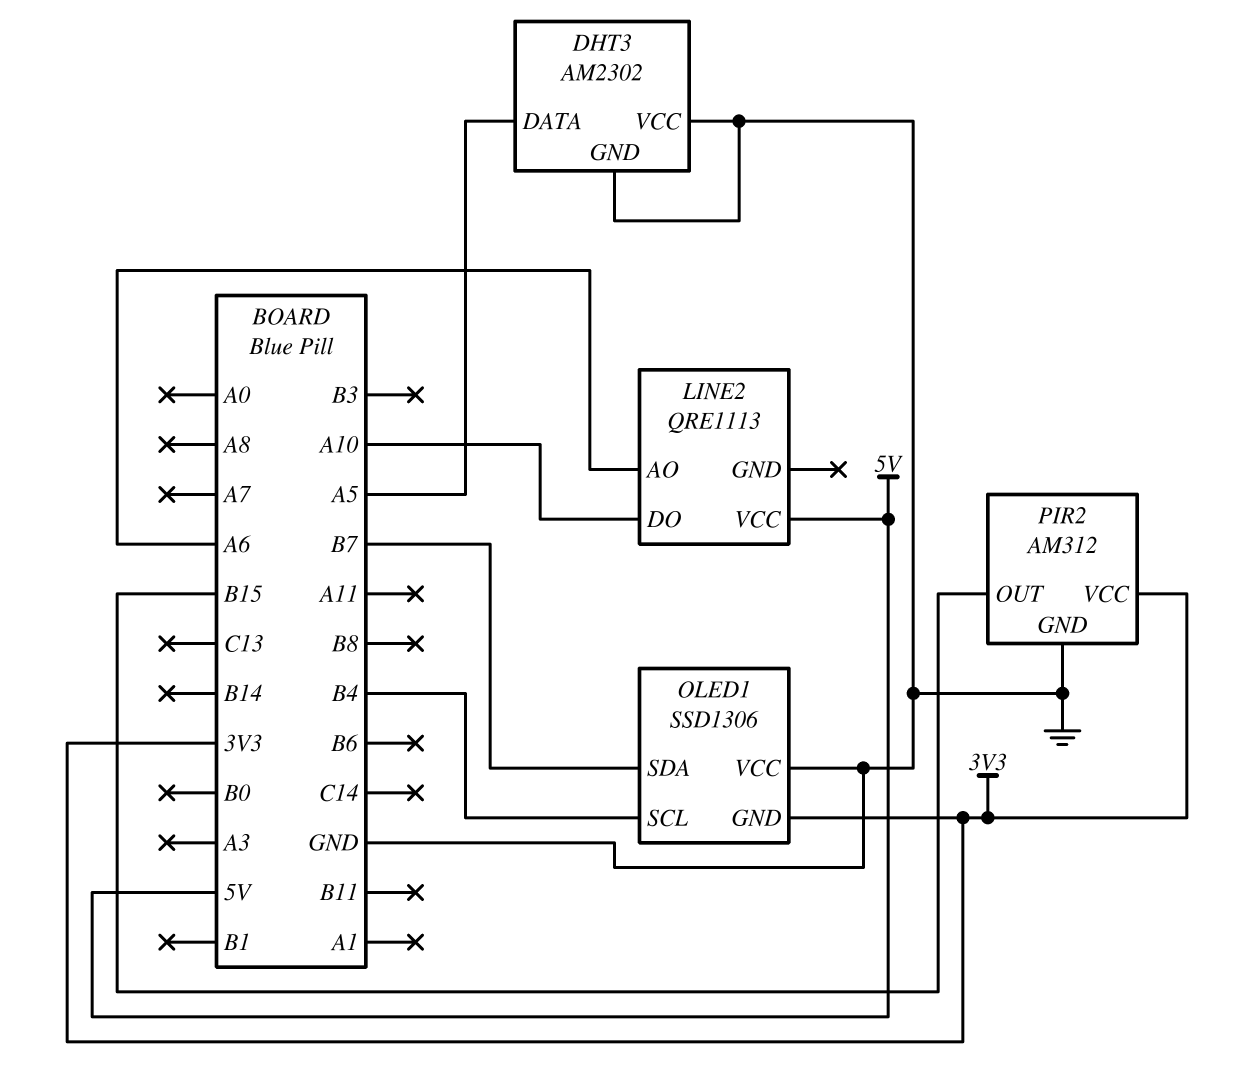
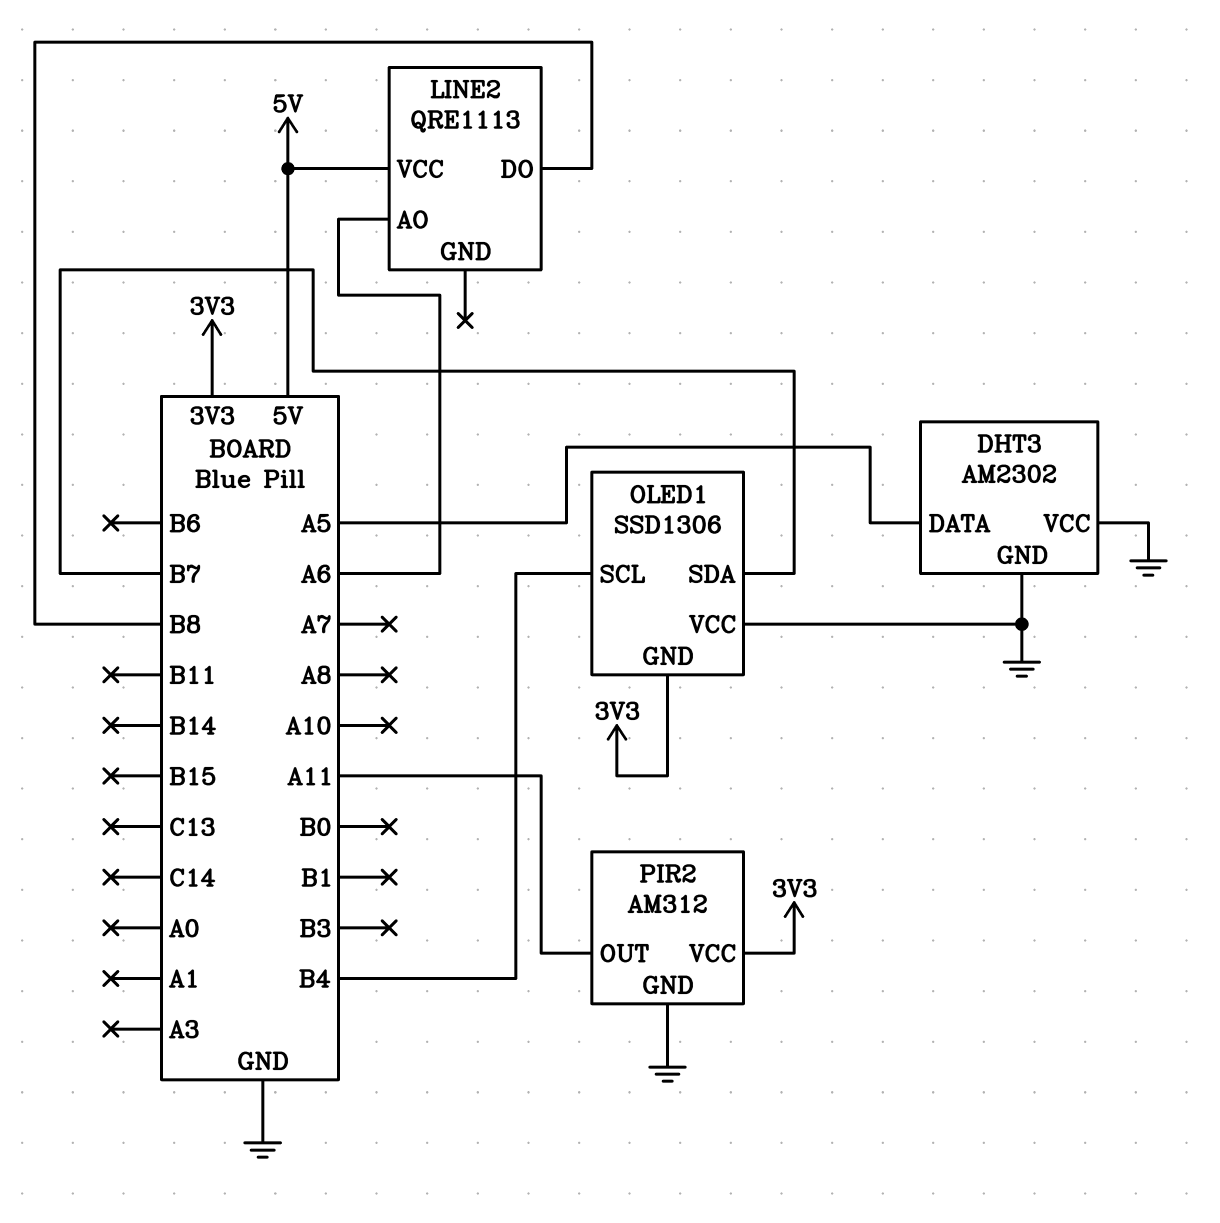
LINE2 pin DO: A10 -> B8
PIR2 pin OUT: B15 -> A11

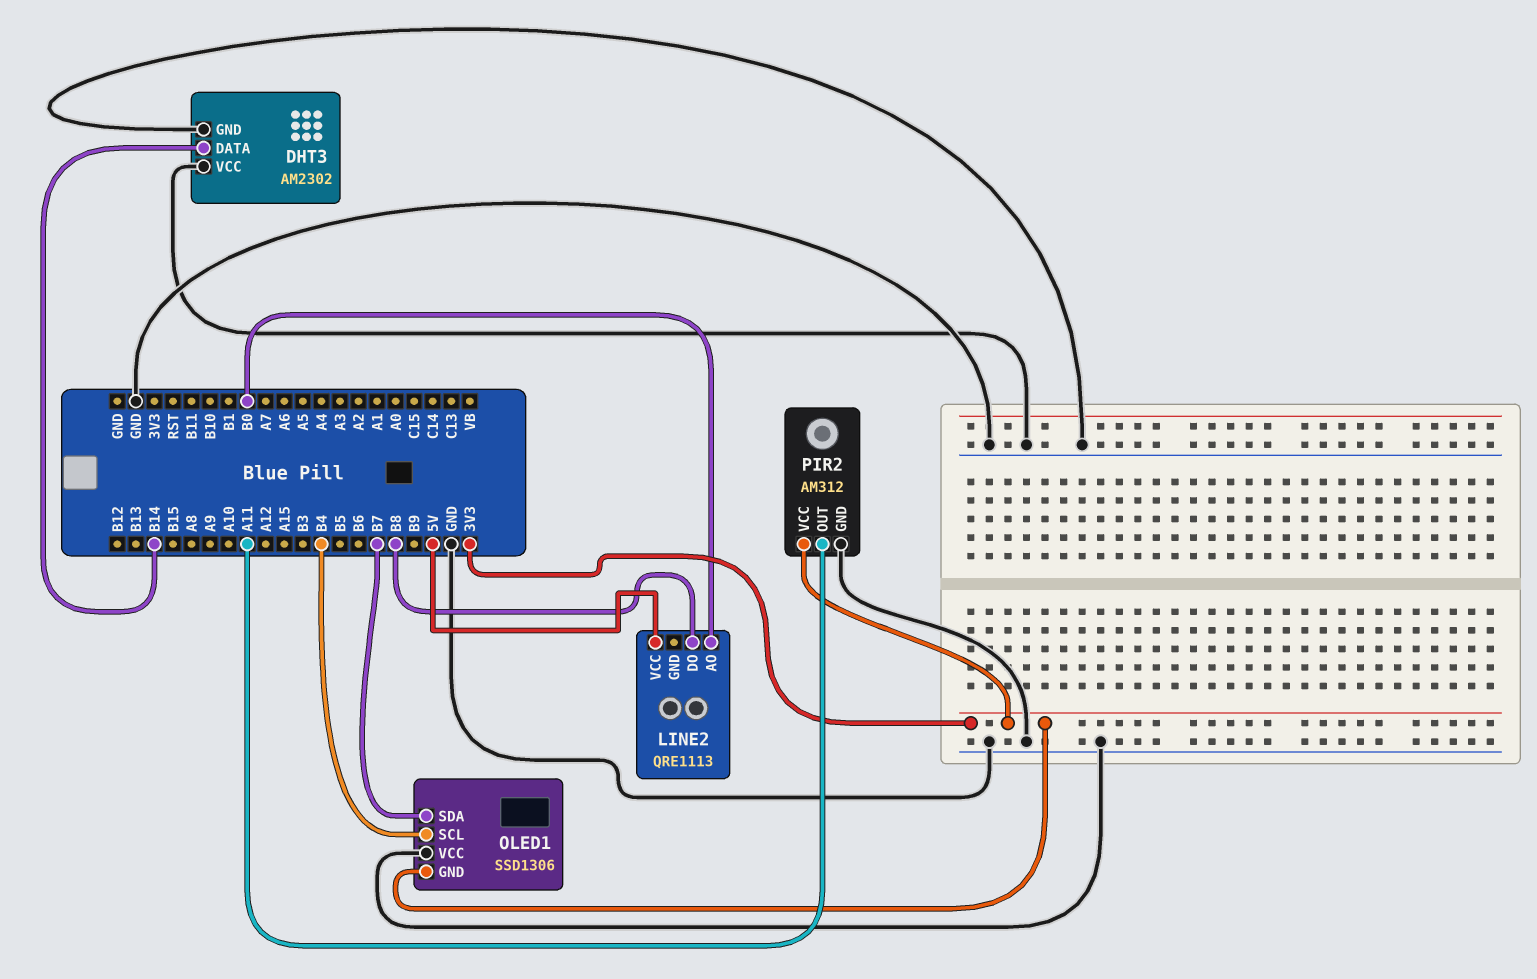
DHT3 pin DATA: A5 -> B14
LINE2 pin AO: A6 -> B0

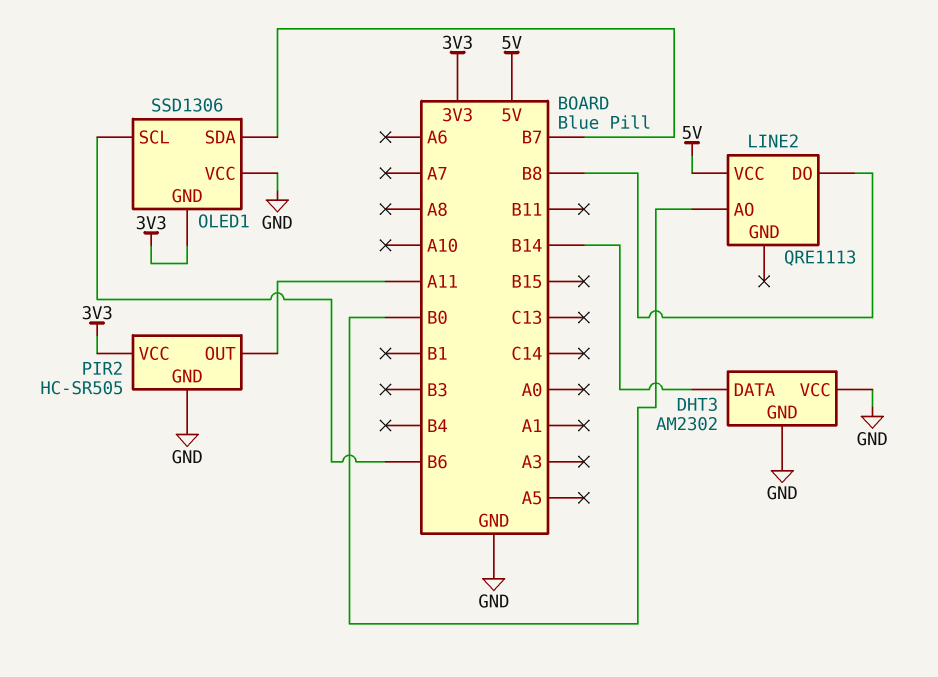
OLED1 pin SCL: B4 -> B6
PIR2: AM312 -> HC-SR505

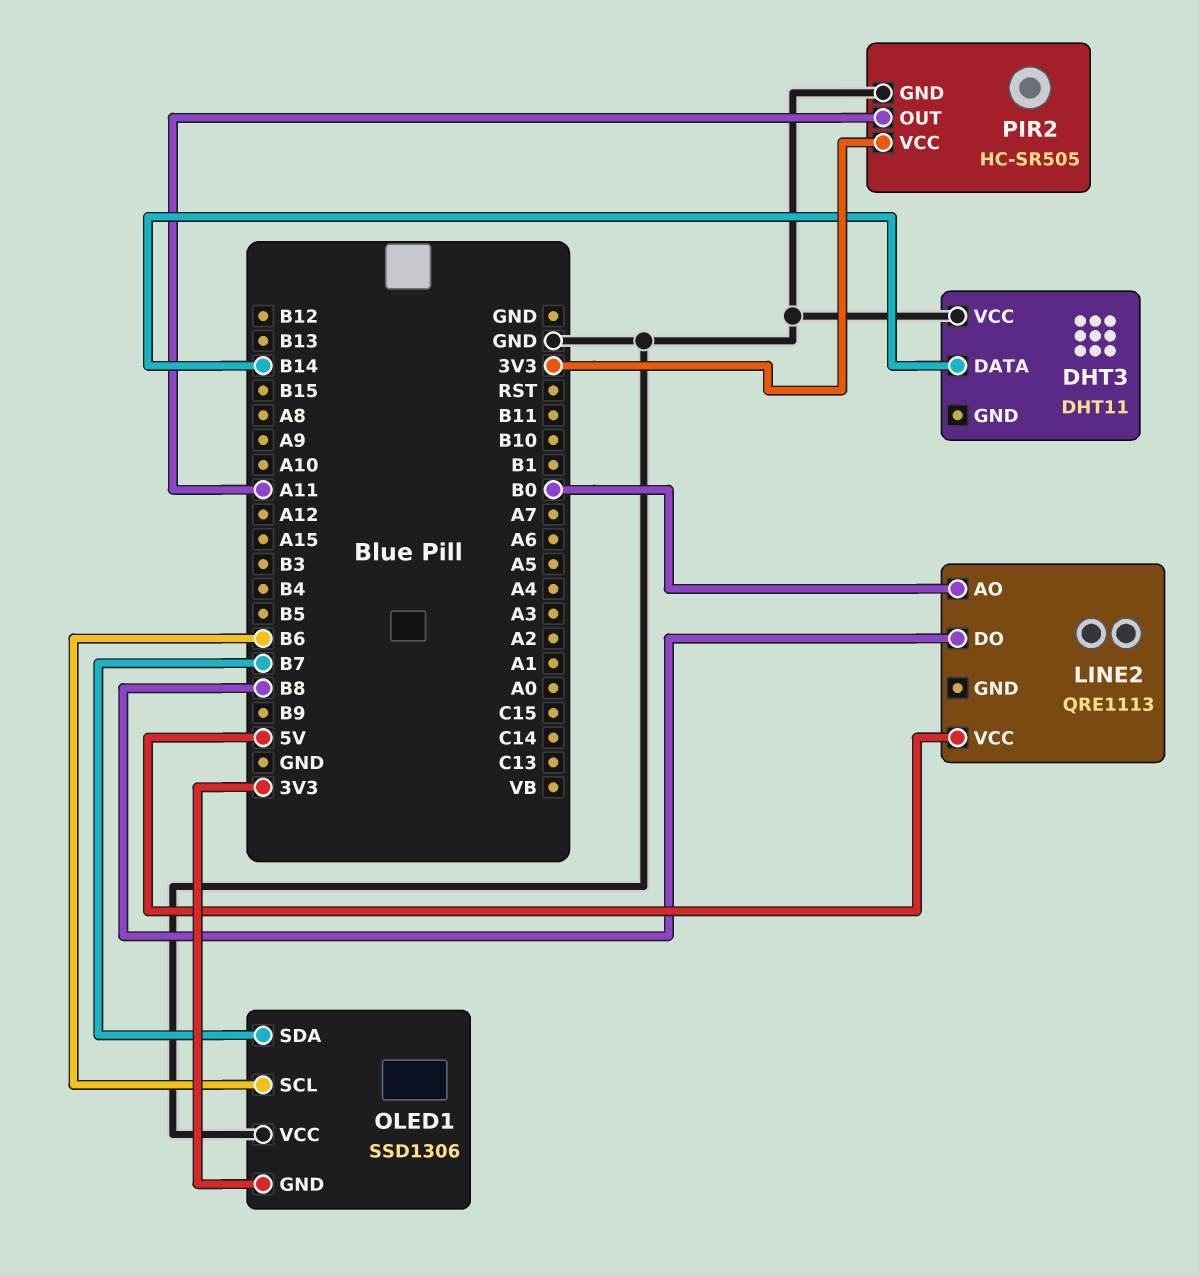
DHT3: AM2302 -> DHT11
DHT3 pin GND: GND -> none

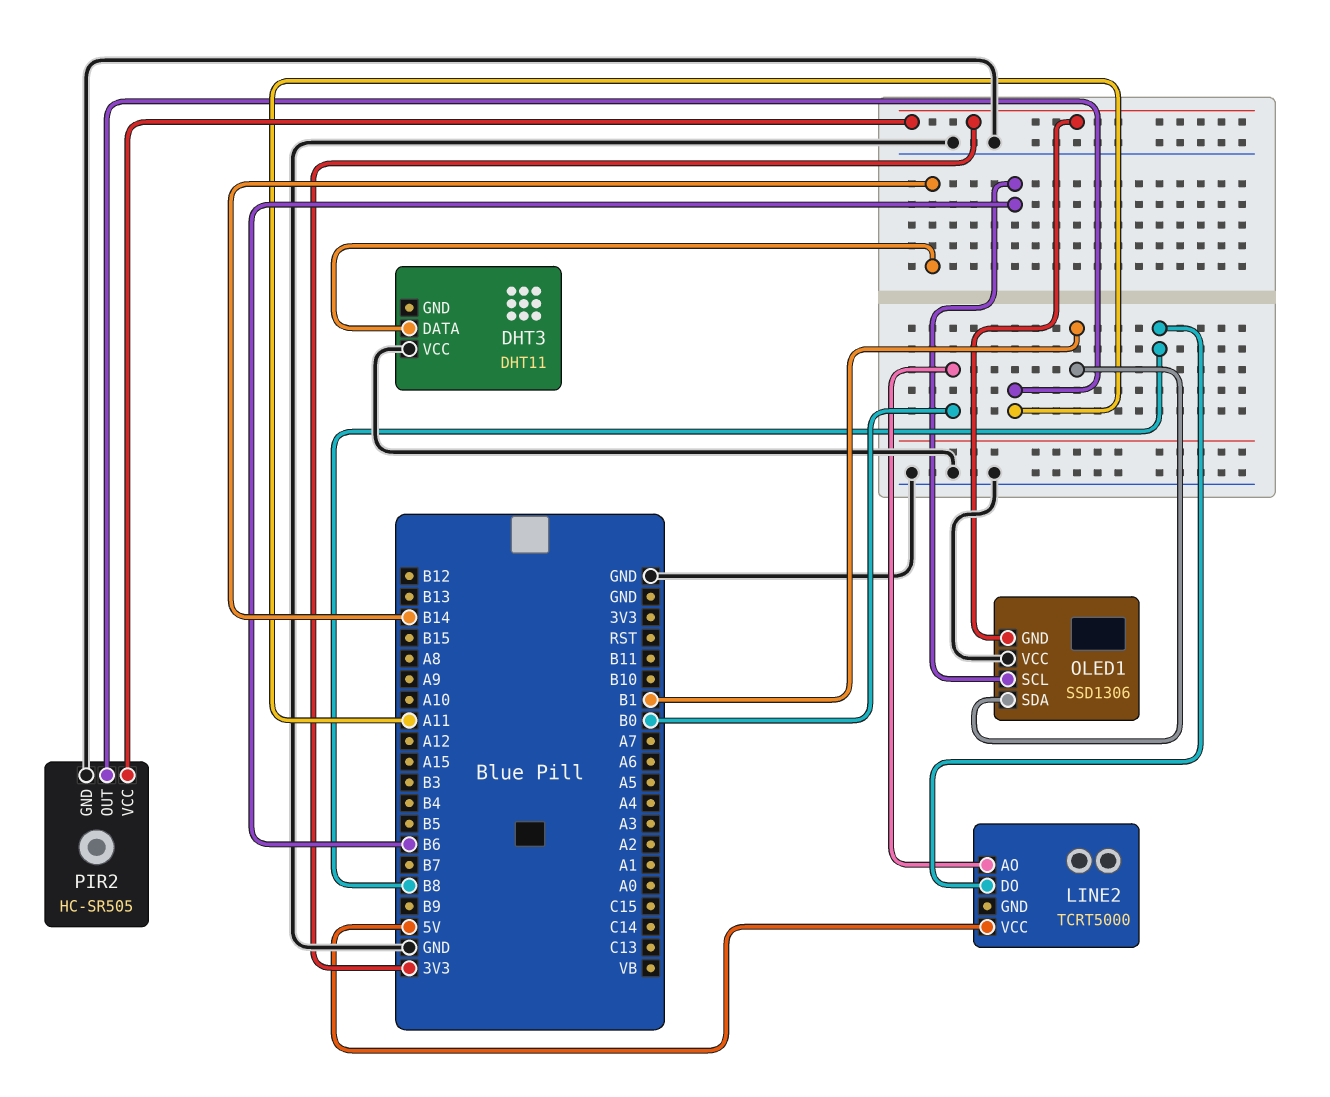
LINE2: QRE1113 -> TCRT5000
OLED1 pin SDA: B7 -> B1

